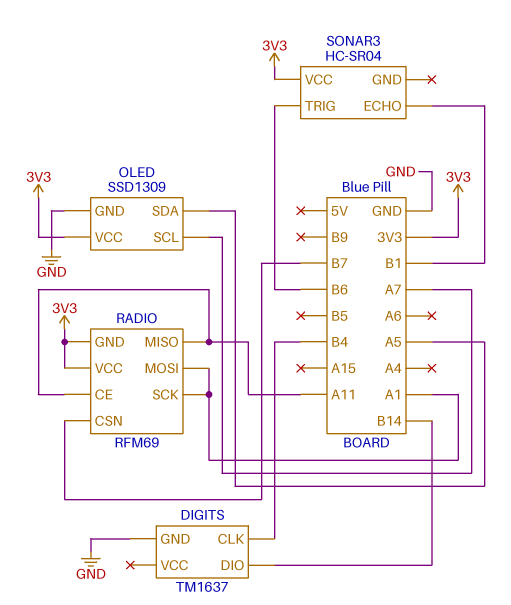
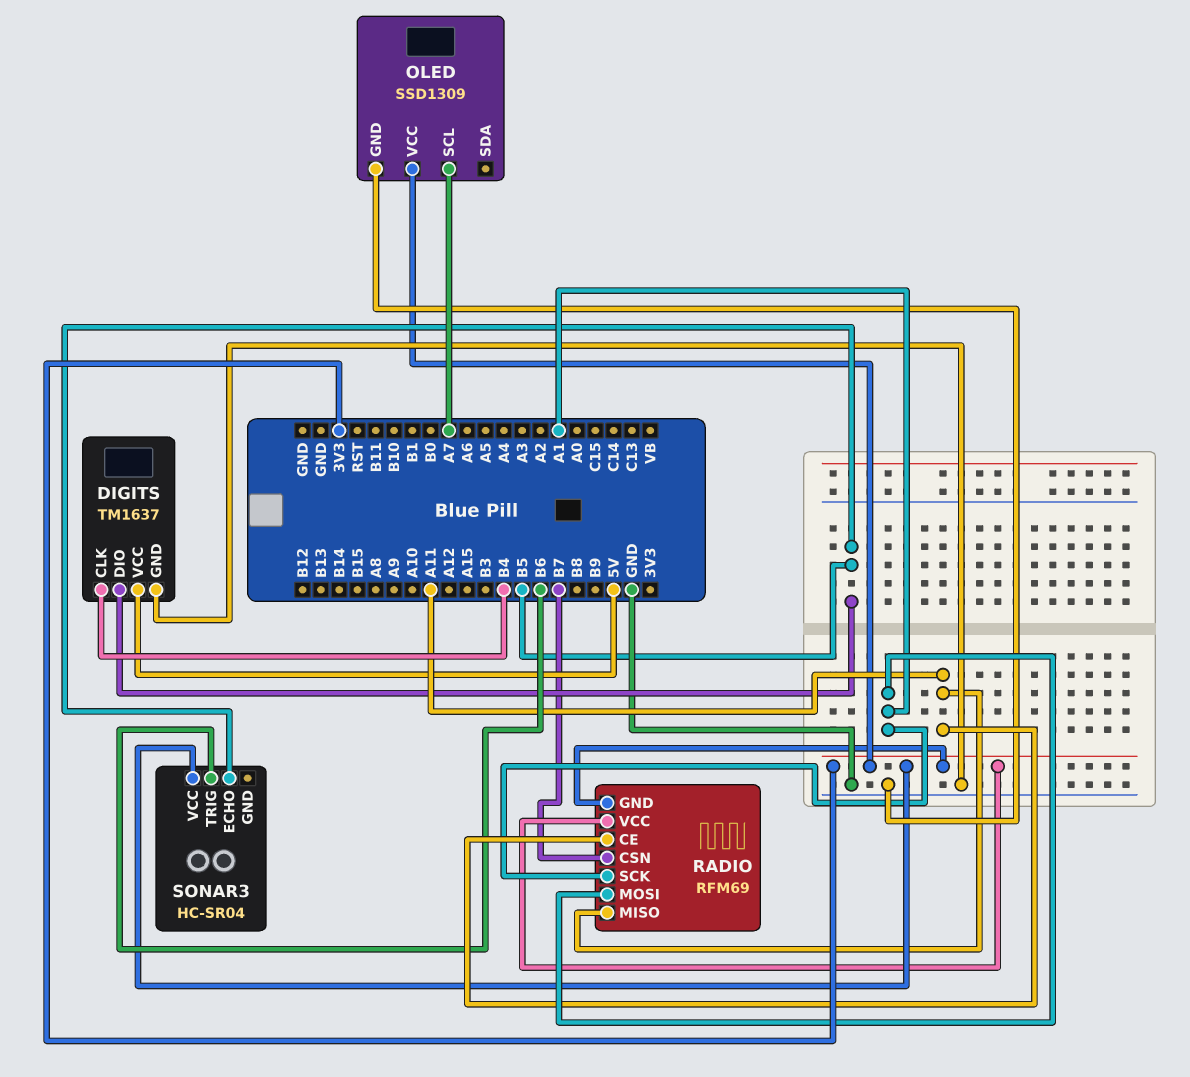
DIGITS pin DIO: B14 -> B5
DIGITS pin VCC: none -> 5V
OLED pin SDA: A5 -> none
SONAR3 pin ECHO: B1 -> B5

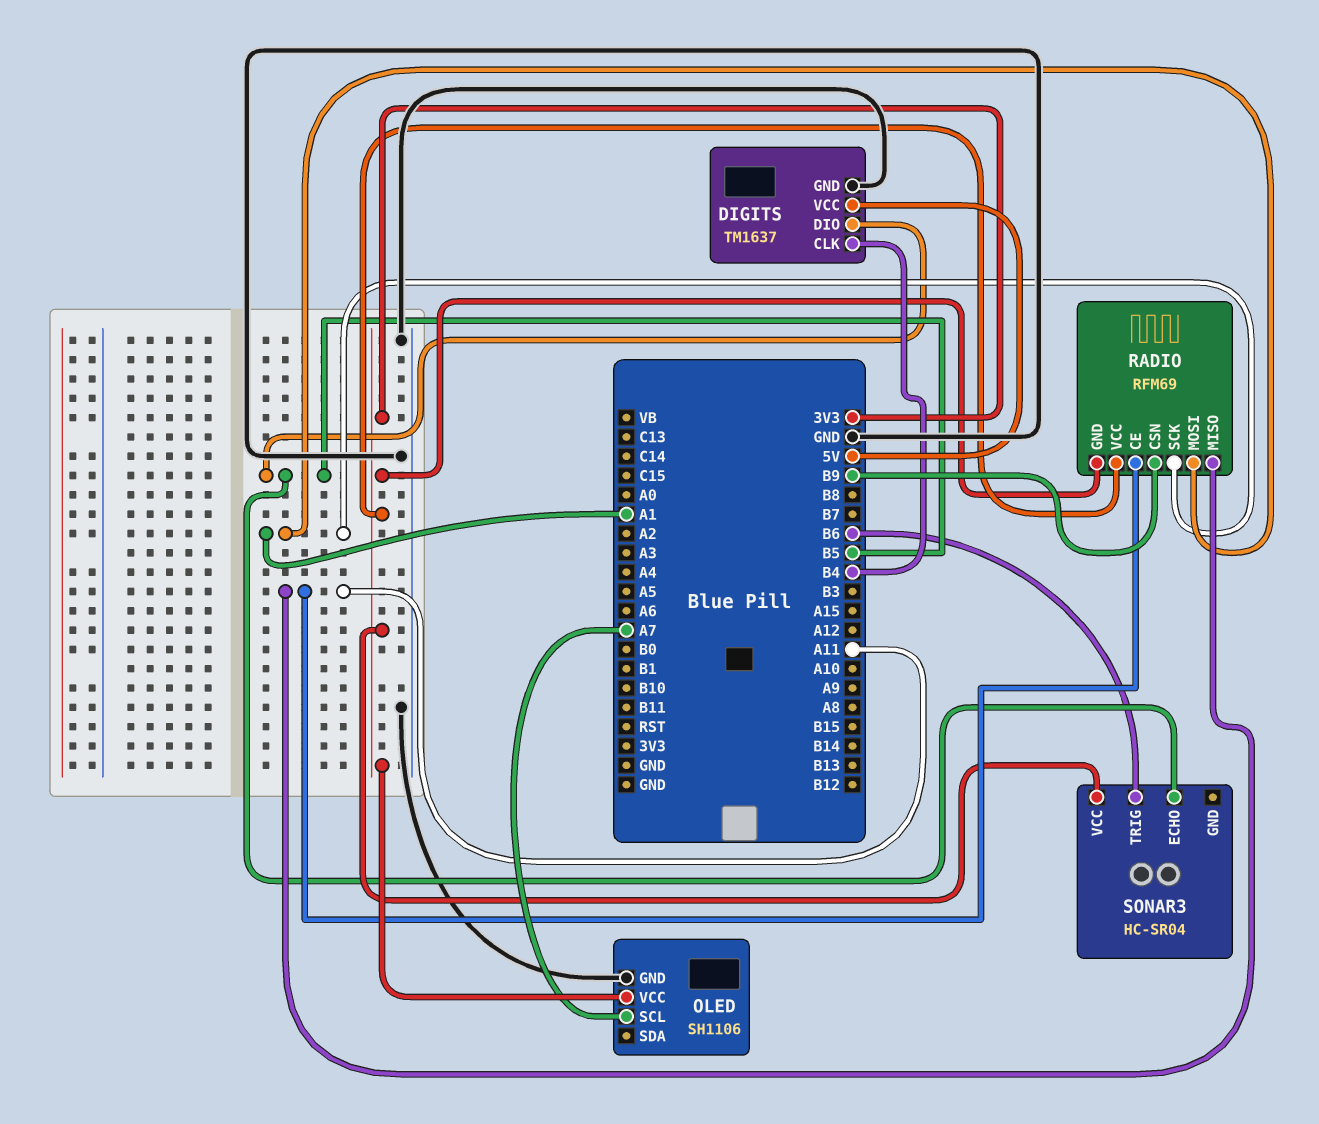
OLED: SSD1309 -> SH1106
RADIO pin CSN: B7 -> B9

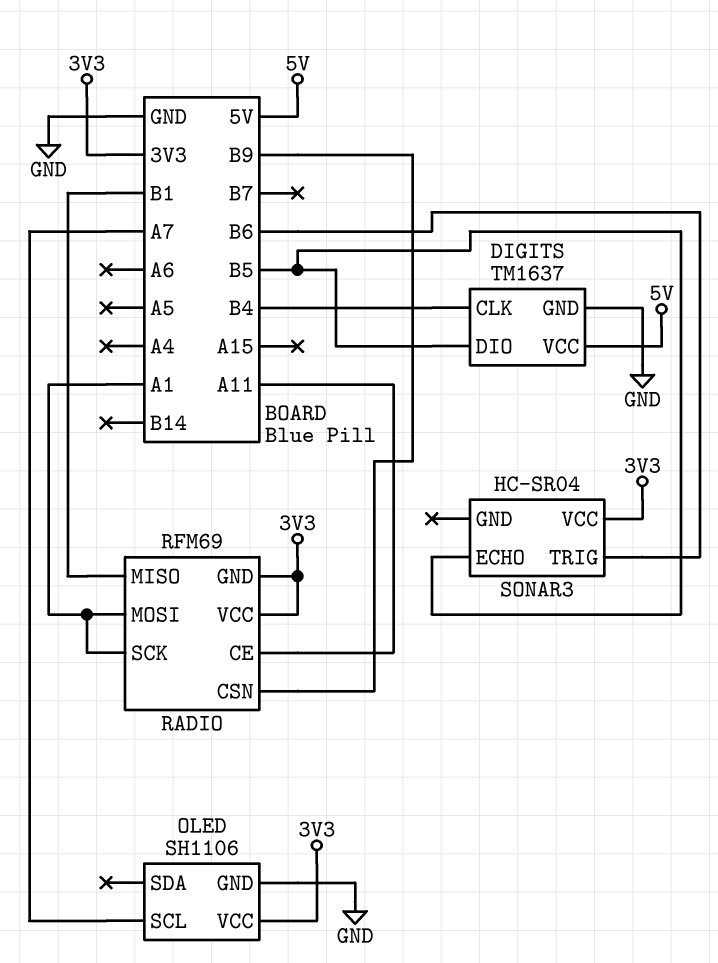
RADIO pin MISO: A11 -> B1

